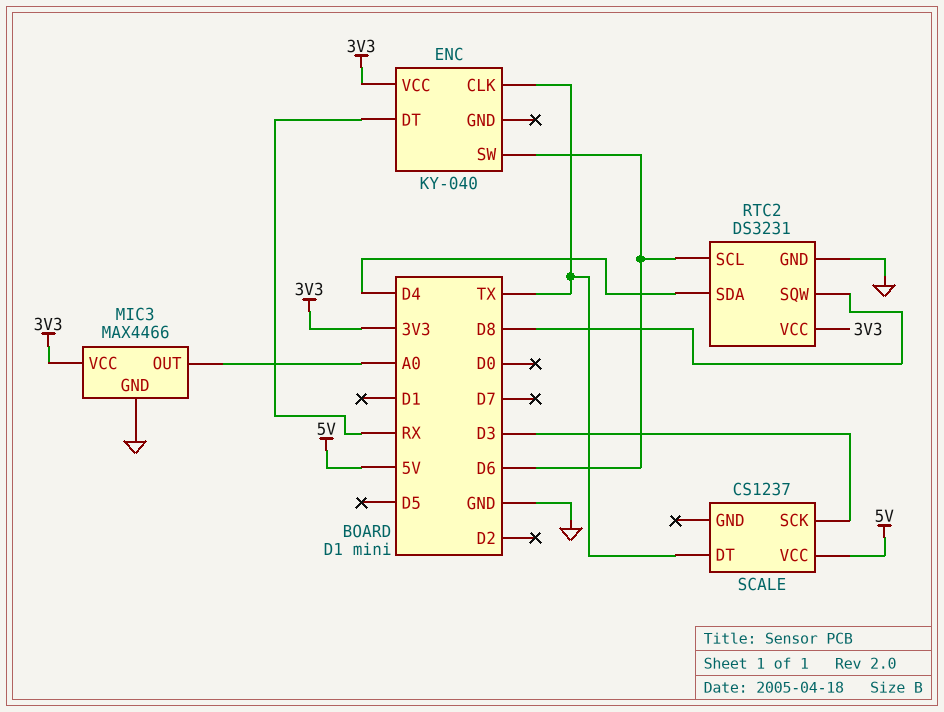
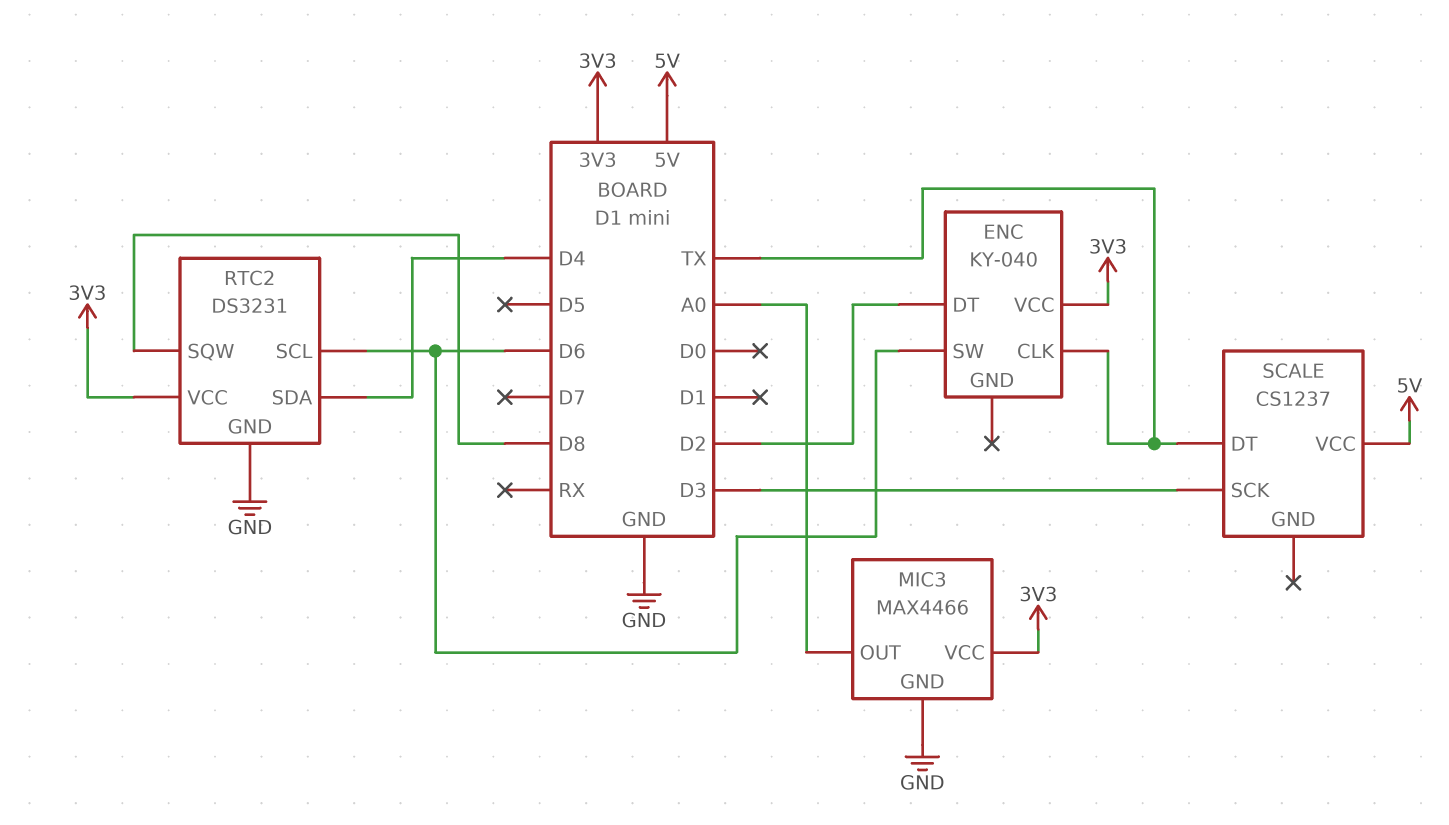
ENC pin DT: RX -> D2

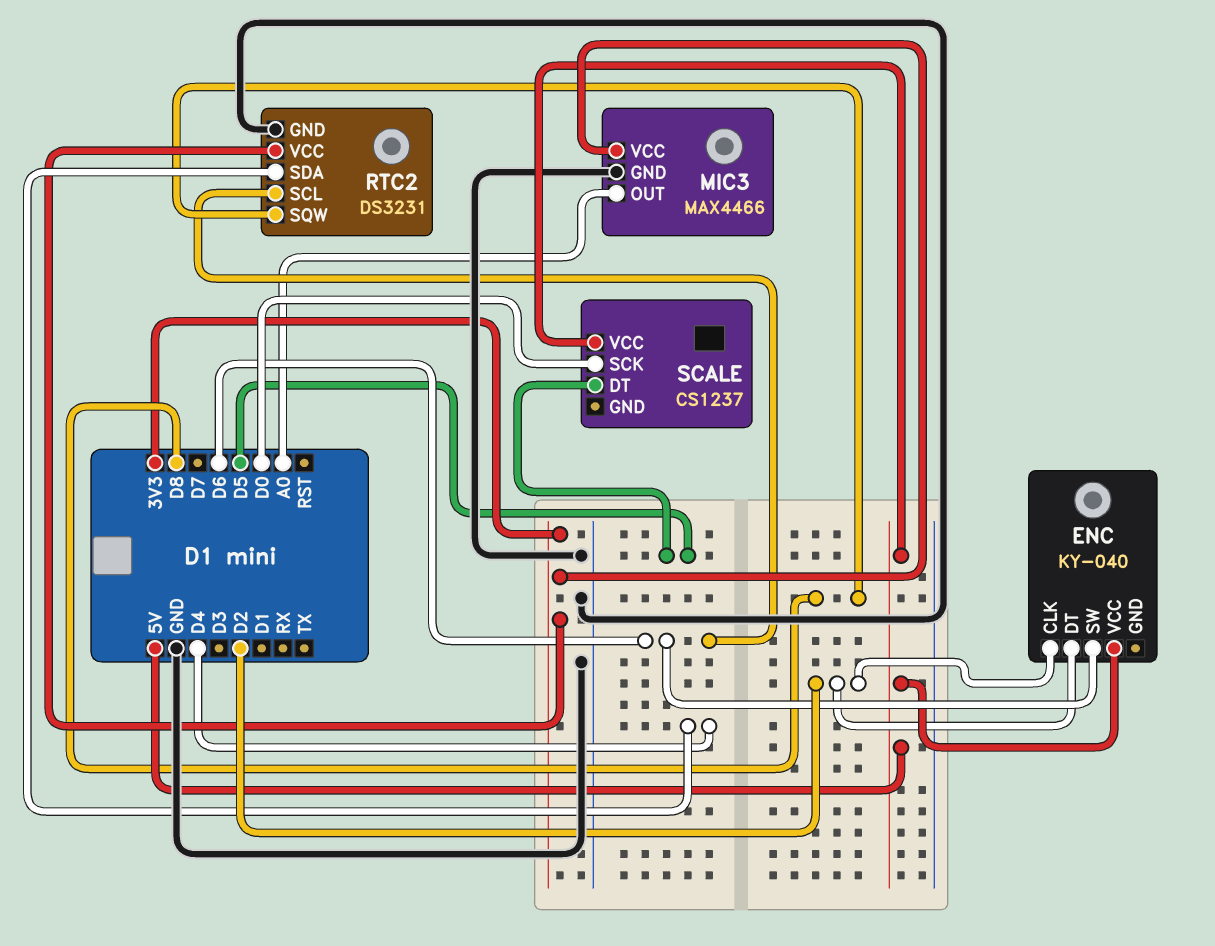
ENC pin CLK: TX -> D2
ENC pin VCC: 3V3 -> 5V
SCALE pin DT: TX -> D5
SCALE pin SCK: D3 -> D0

